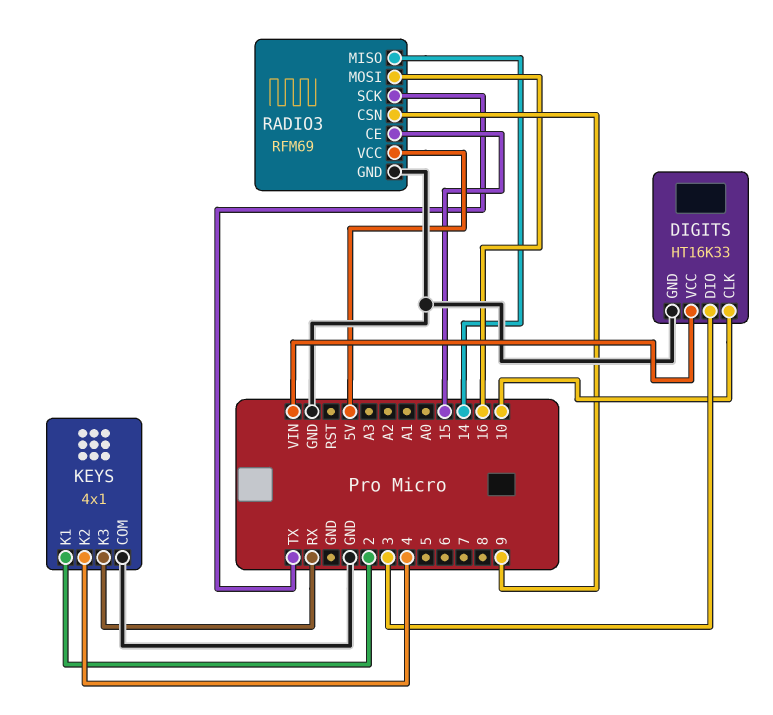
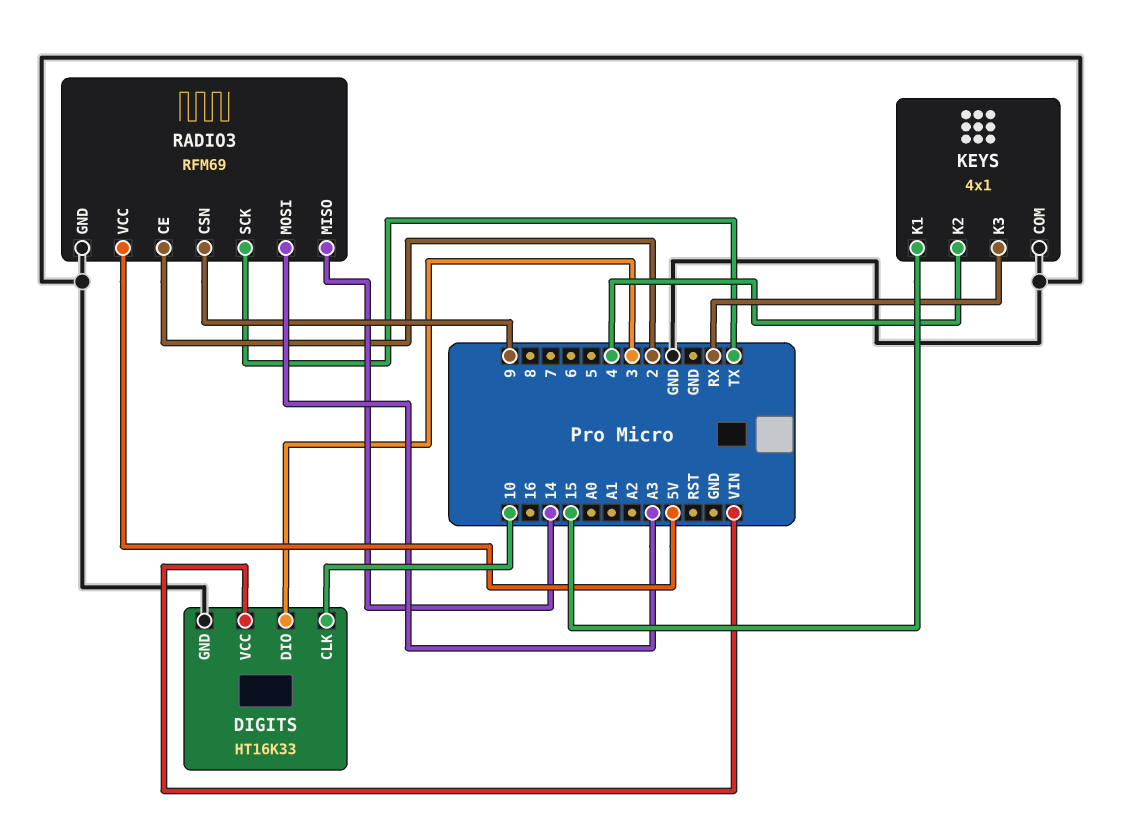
KEYS pin K1: 2 -> 15
RADIO3 pin CE: 15 -> 2
RADIO3 pin MOSI: 16 -> A3

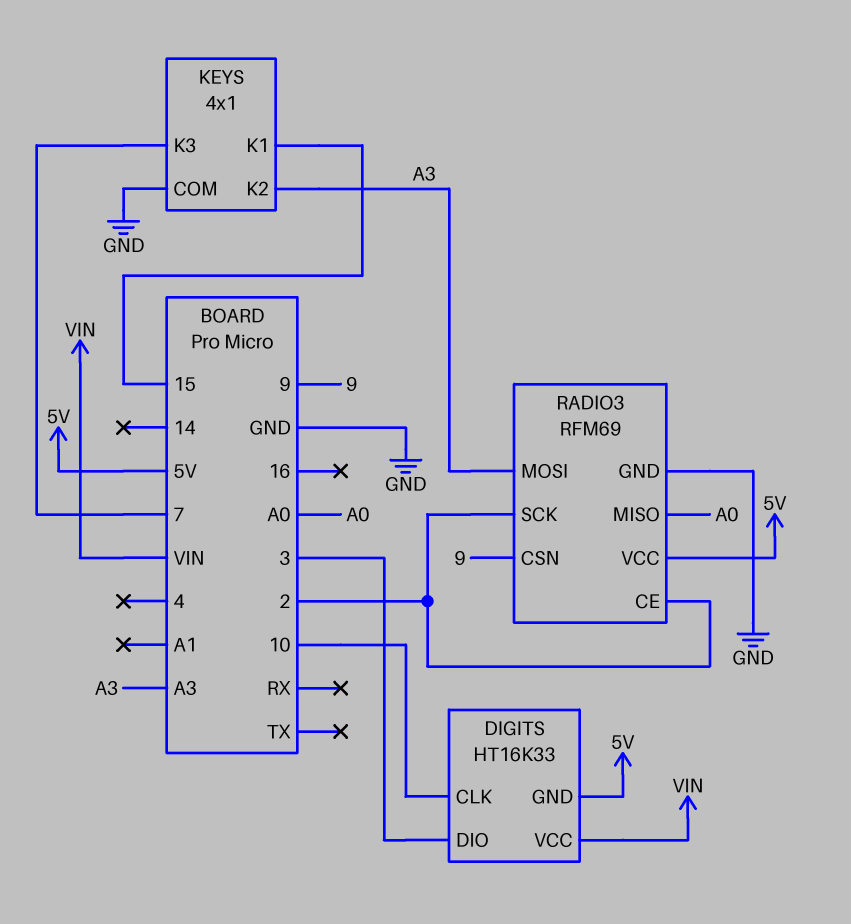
DIGITS pin GND: GND -> 5V
KEYS pin K2: 4 -> A3
KEYS pin K3: RX -> 7
RADIO3 pin MISO: 14 -> A0
RADIO3 pin SCK: TX -> 2

